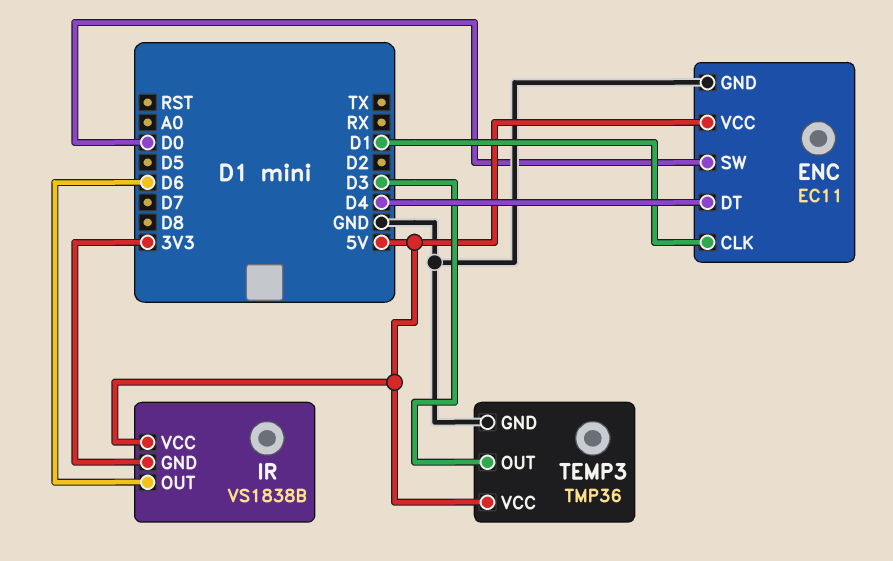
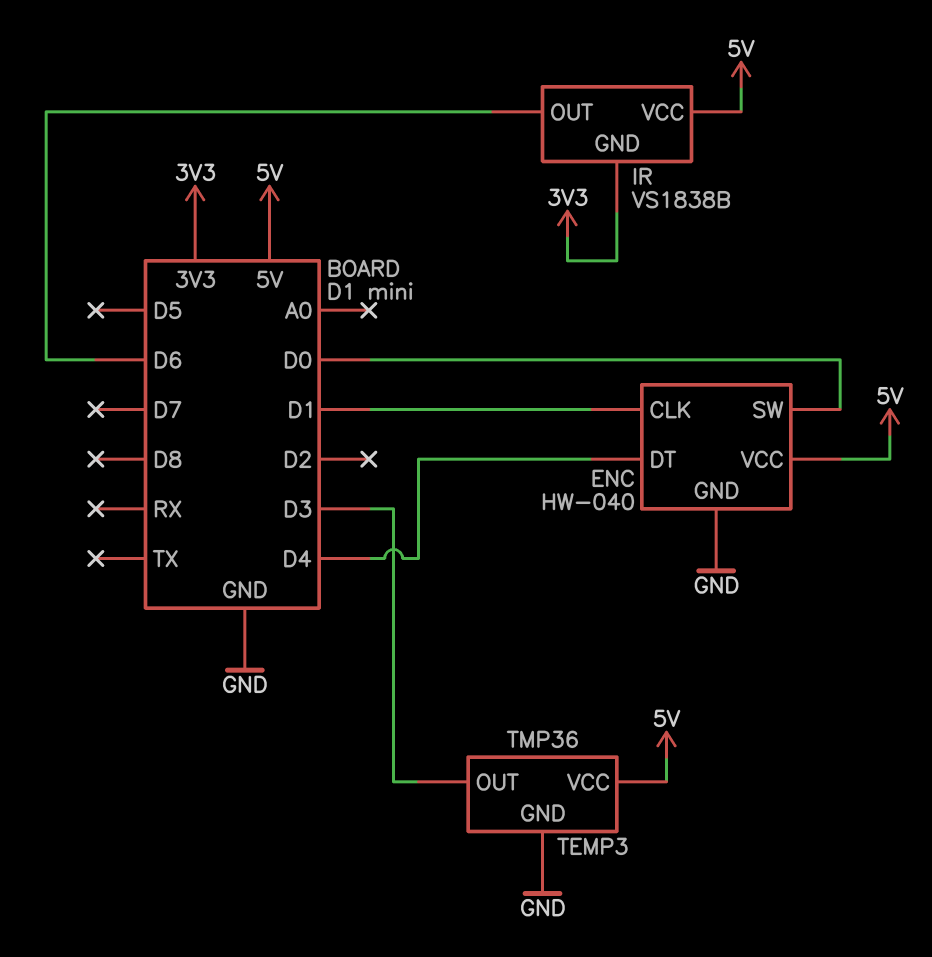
ENC: EC11 -> HW-040

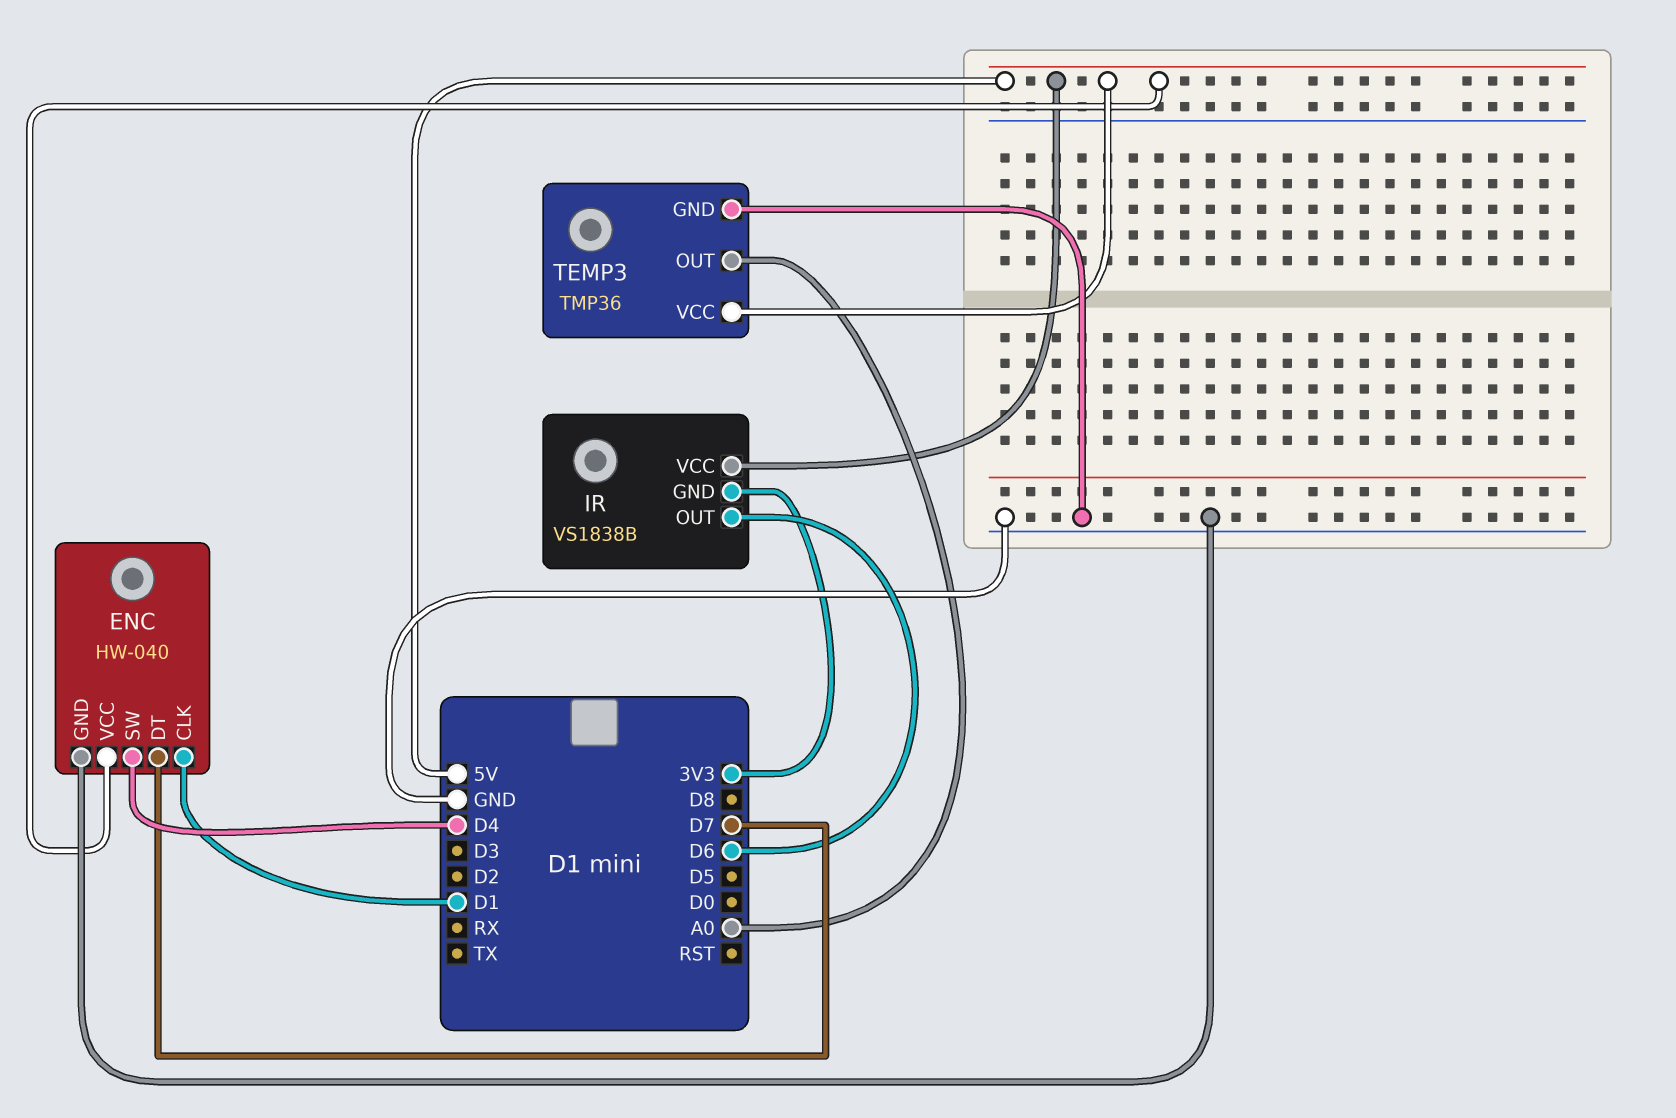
ENC pin DT: D4 -> D7
ENC pin SW: D0 -> D4
TEMP3 pin OUT: D3 -> A0

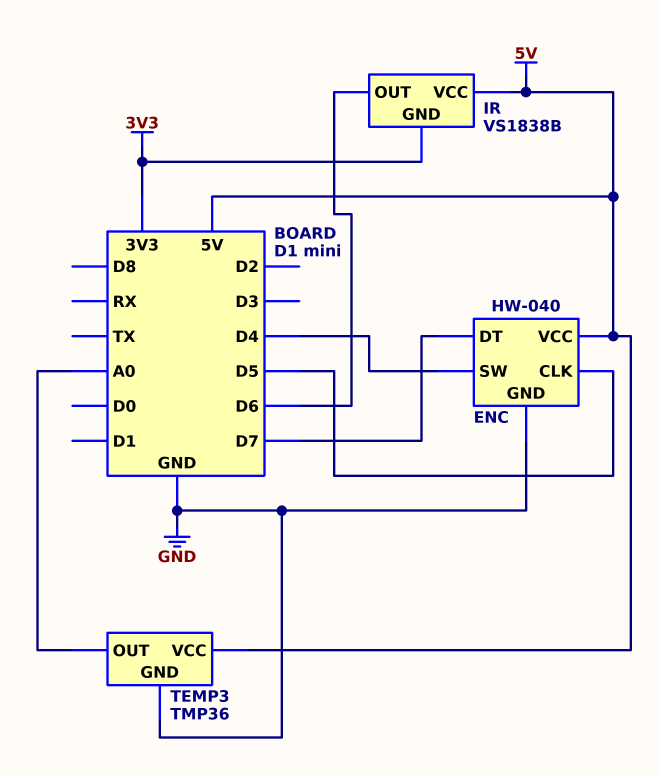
ENC pin CLK: D1 -> D5

